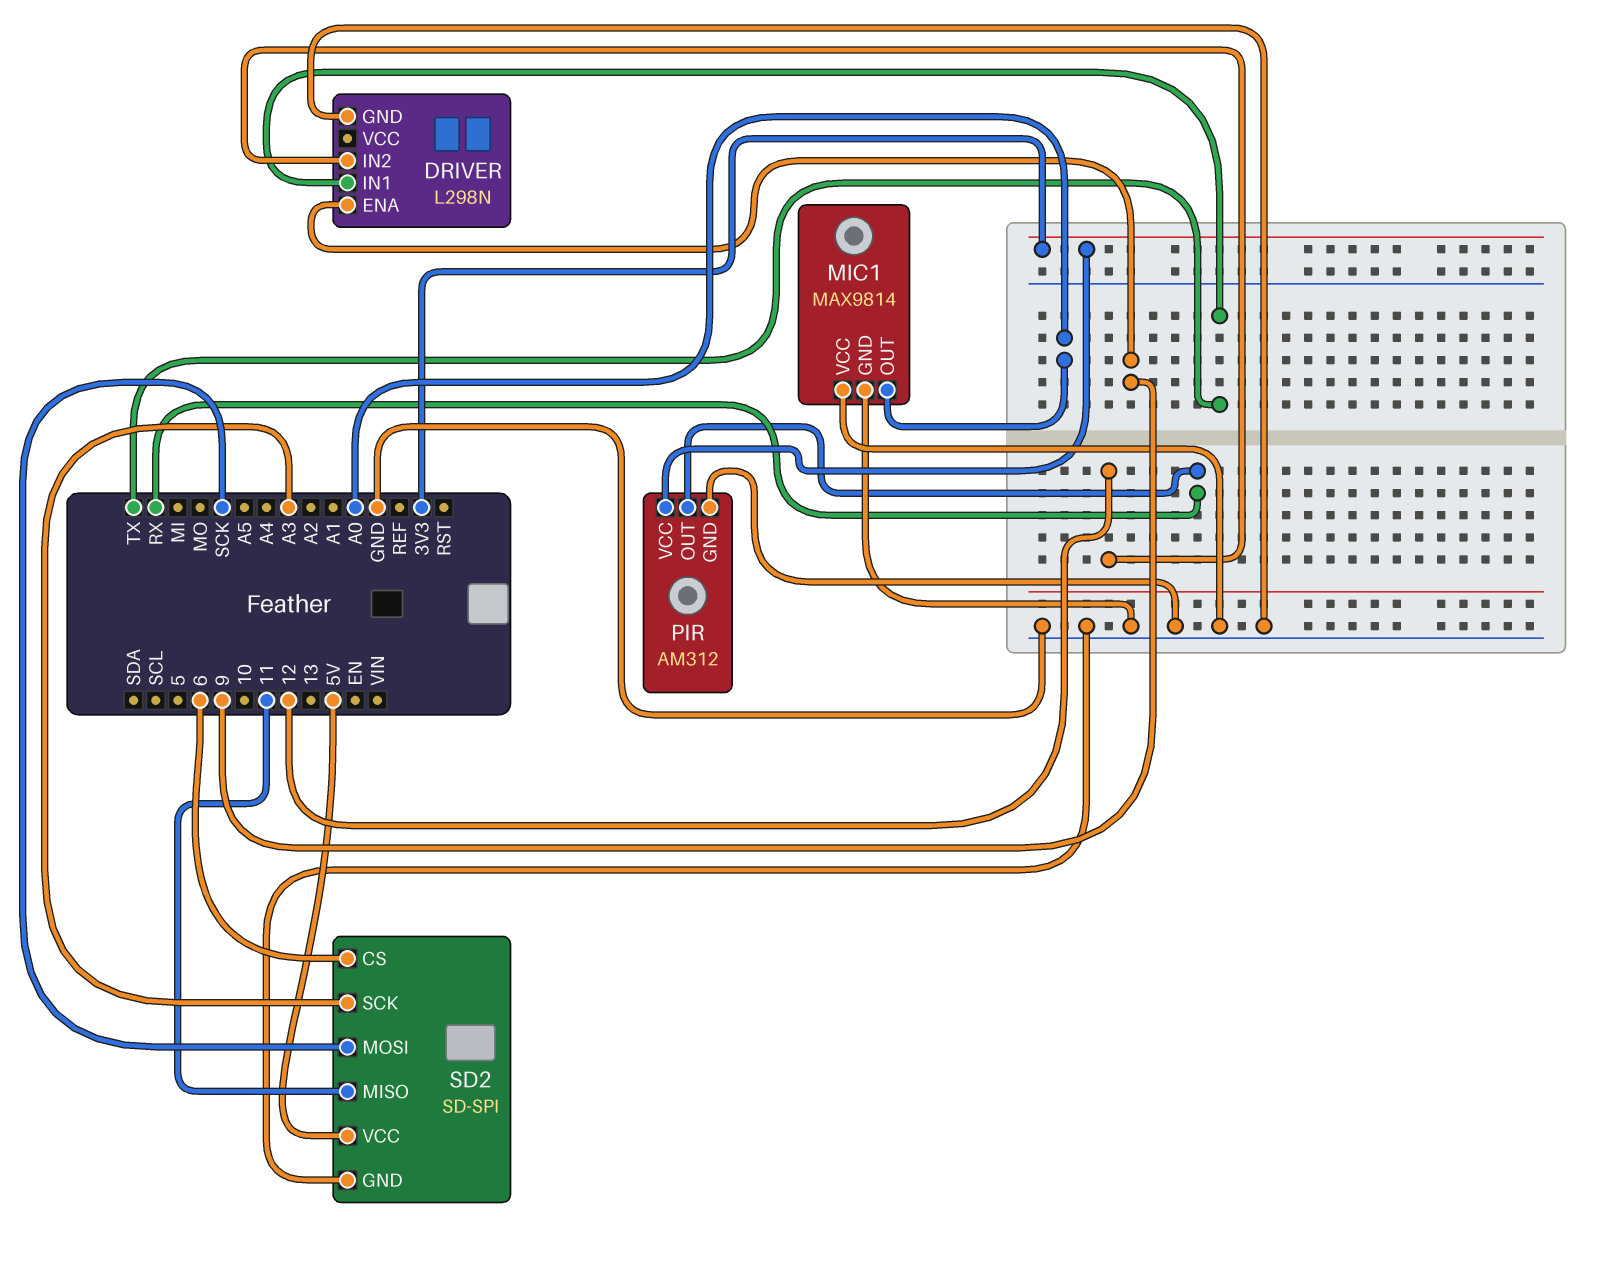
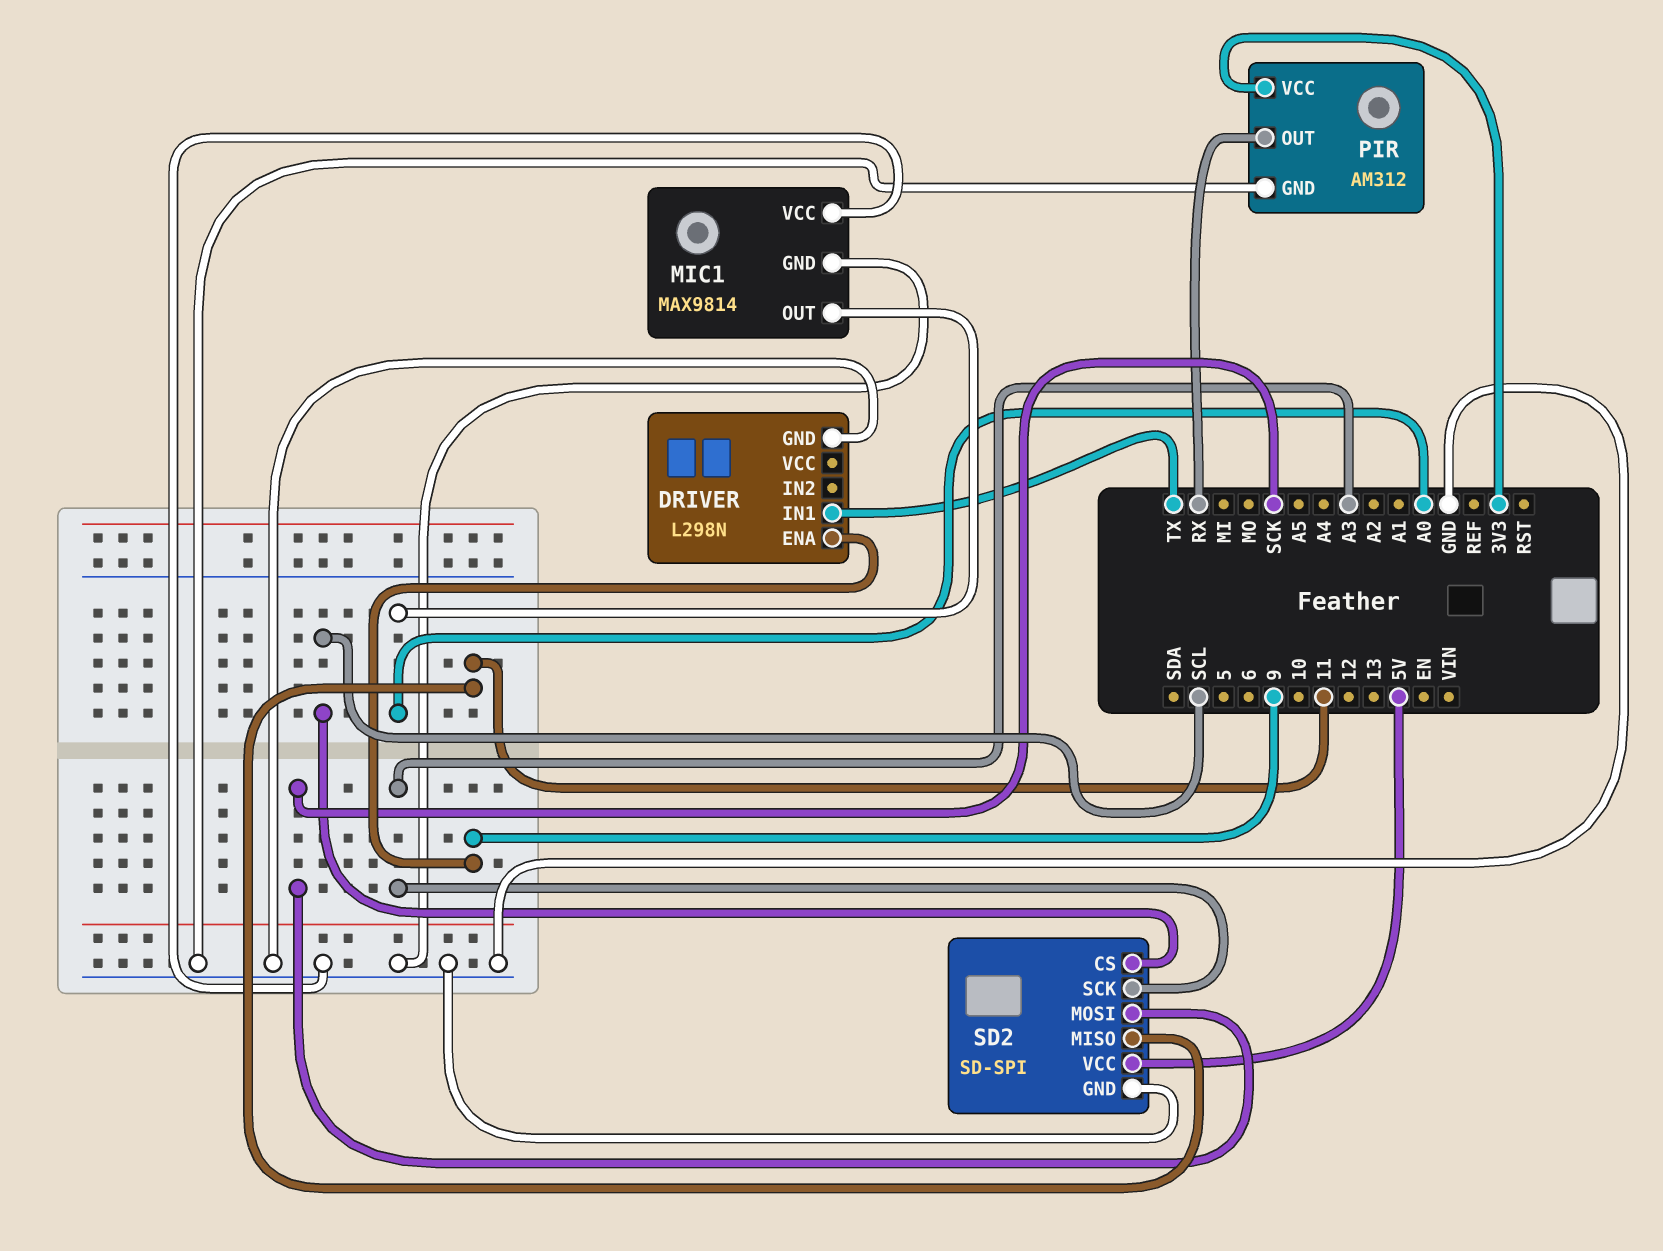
DRIVER pin IN2: 12 -> none
SD2 pin CS: 6 -> SCL

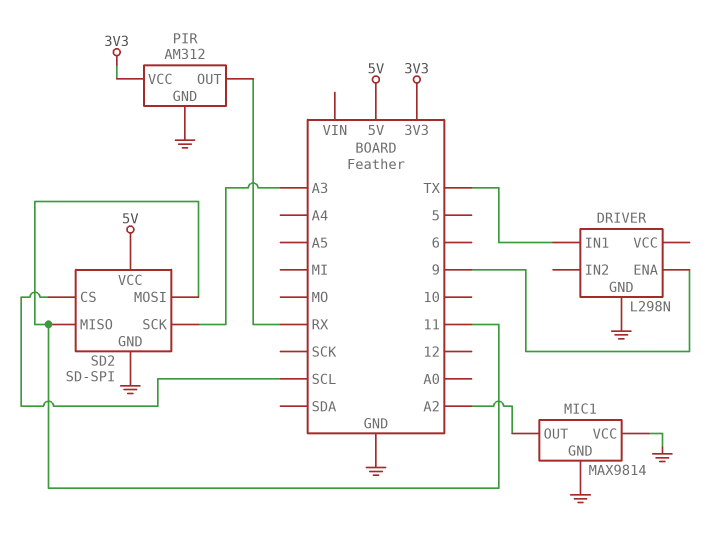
MIC1 pin OUT: A0 -> A2
SD2 pin MOSI: SCK -> 11

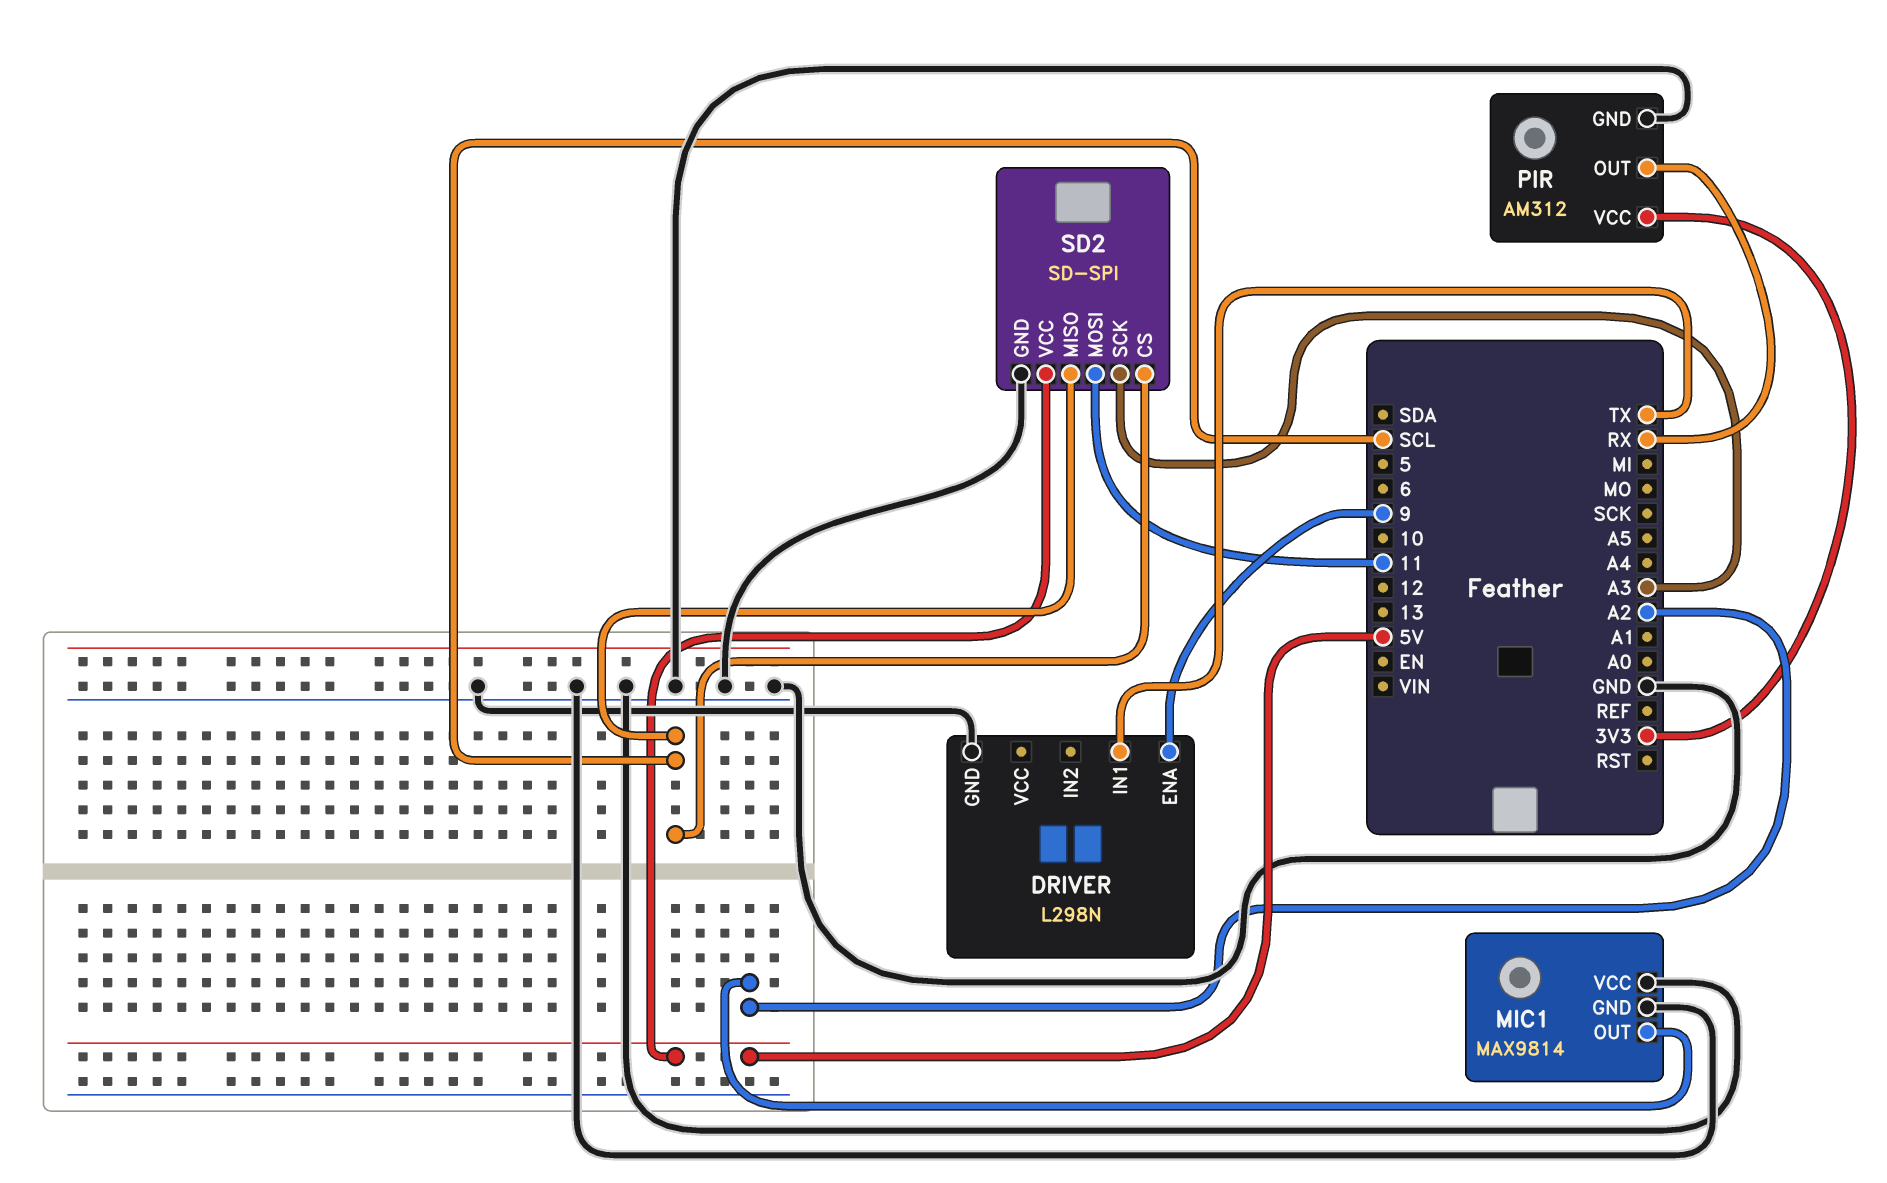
SD2 pin MISO: 11 -> SCL

